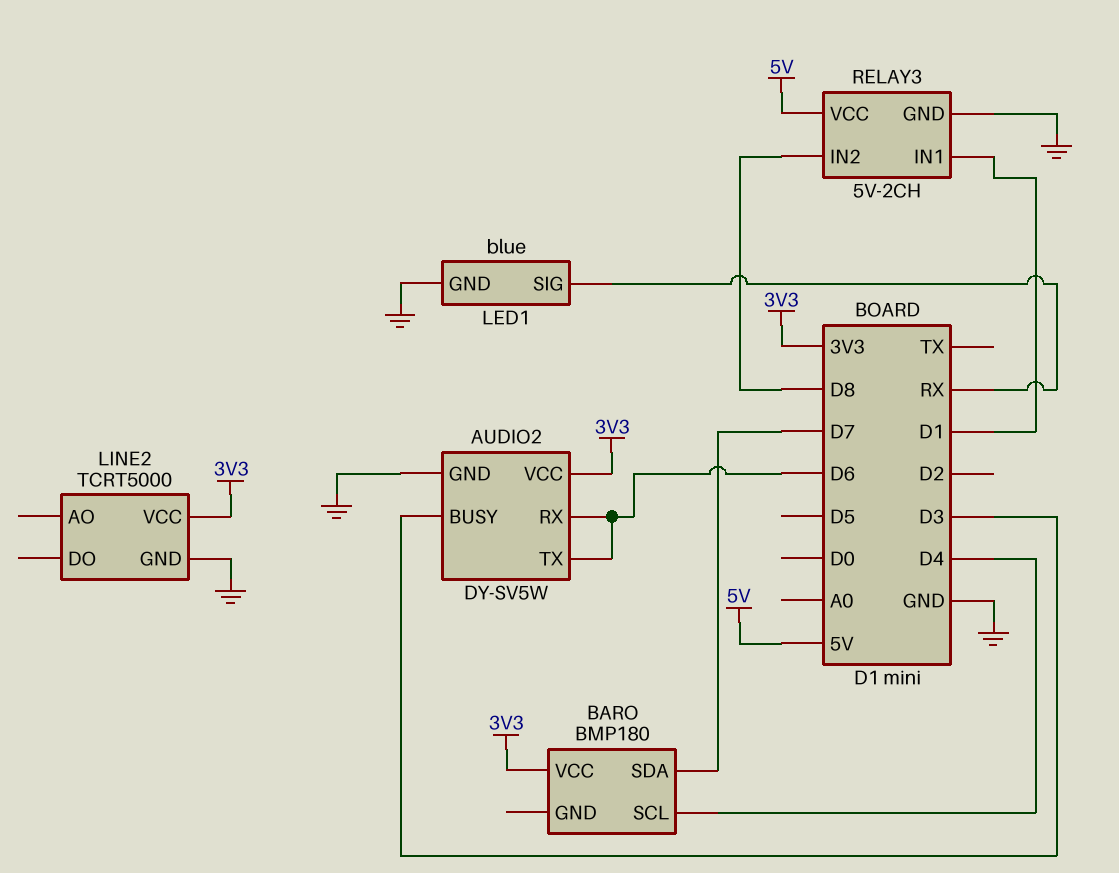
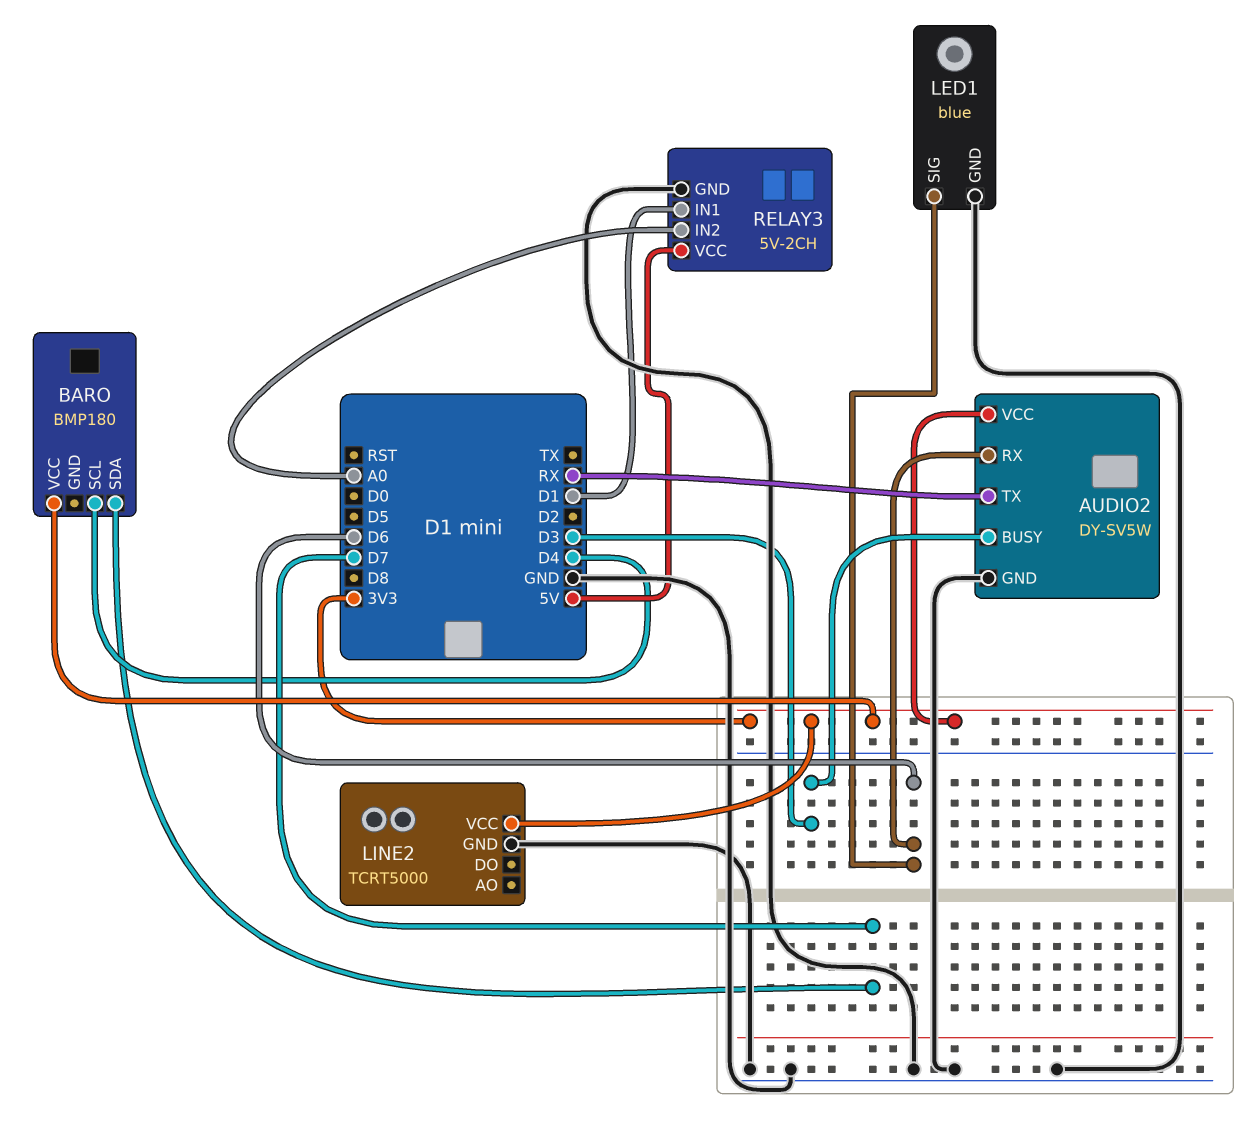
AUDIO2 pin TX: D6 -> RX
LED1 pin SIG: RX -> D6
RELAY3 pin IN2: D8 -> A0

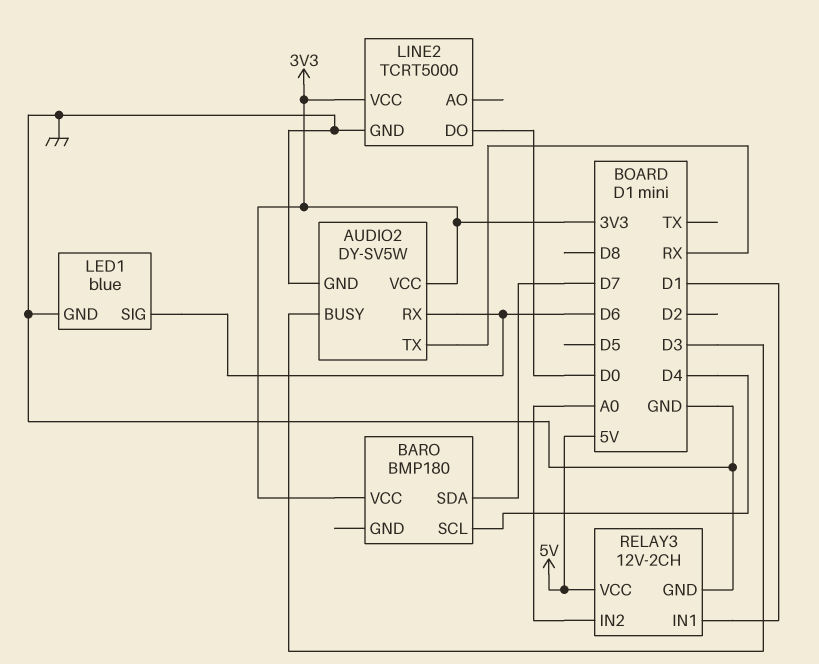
LINE2 pin DO: none -> D0
RELAY3: 5V-2CH -> 12V-2CH

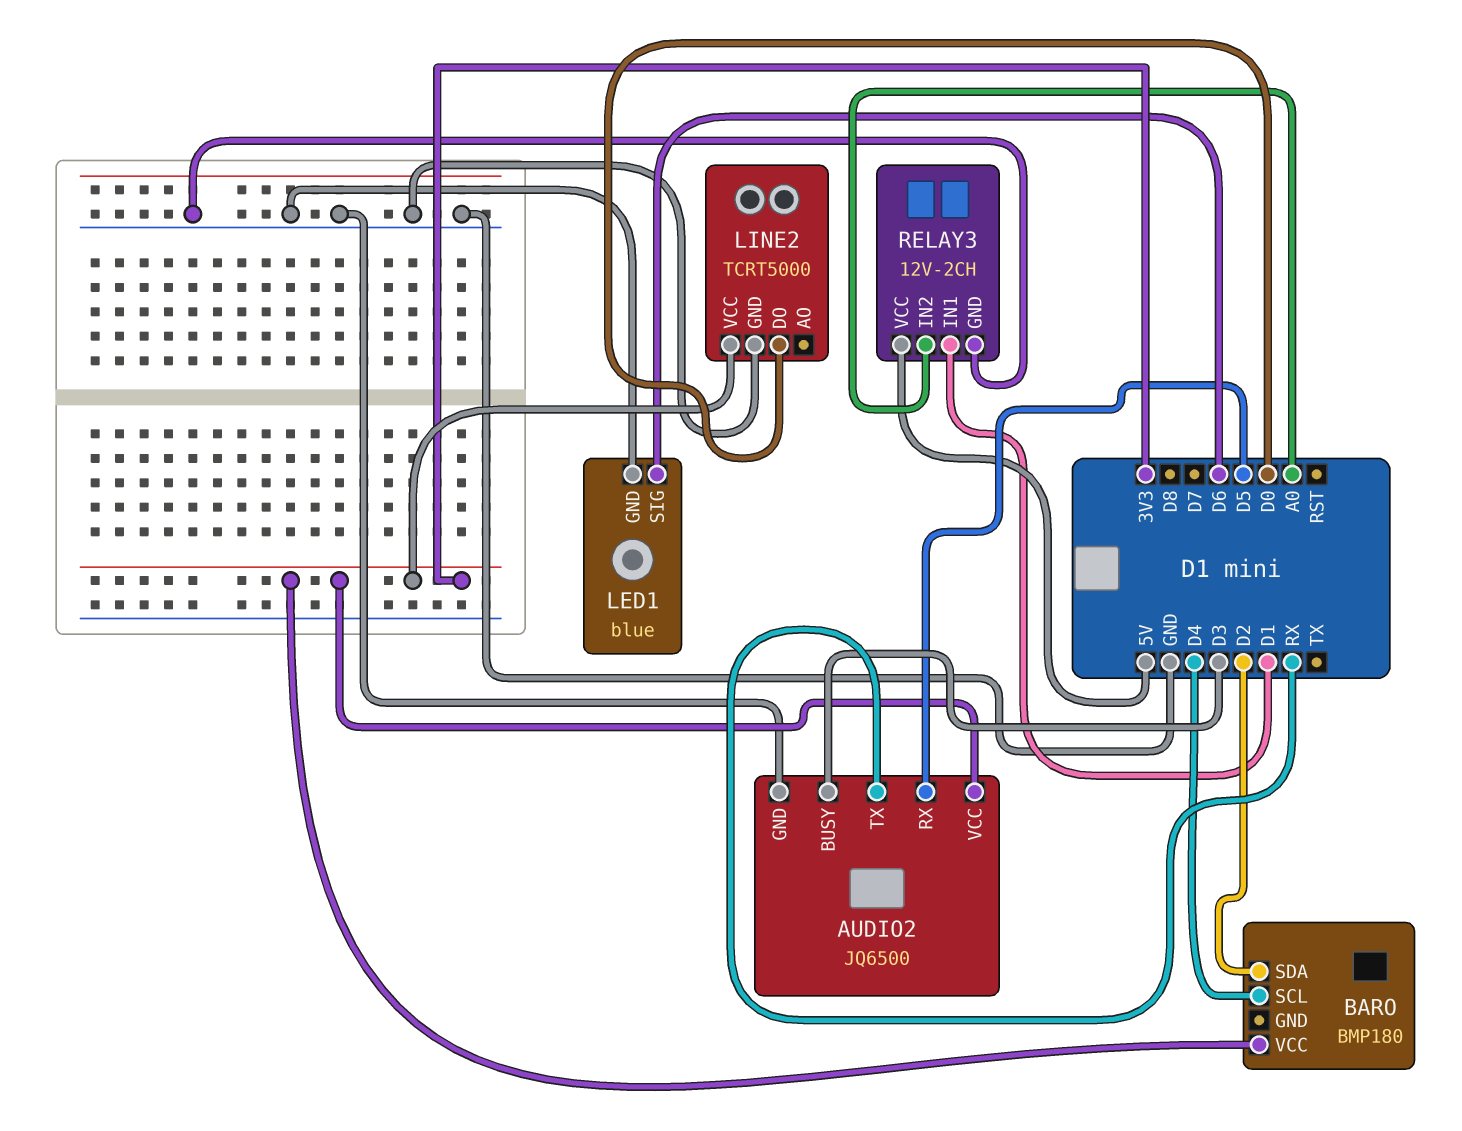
AUDIO2: DY-SV5W -> JQ6500
AUDIO2 pin RX: D6 -> D5
BARO pin SDA: D7 -> D2

